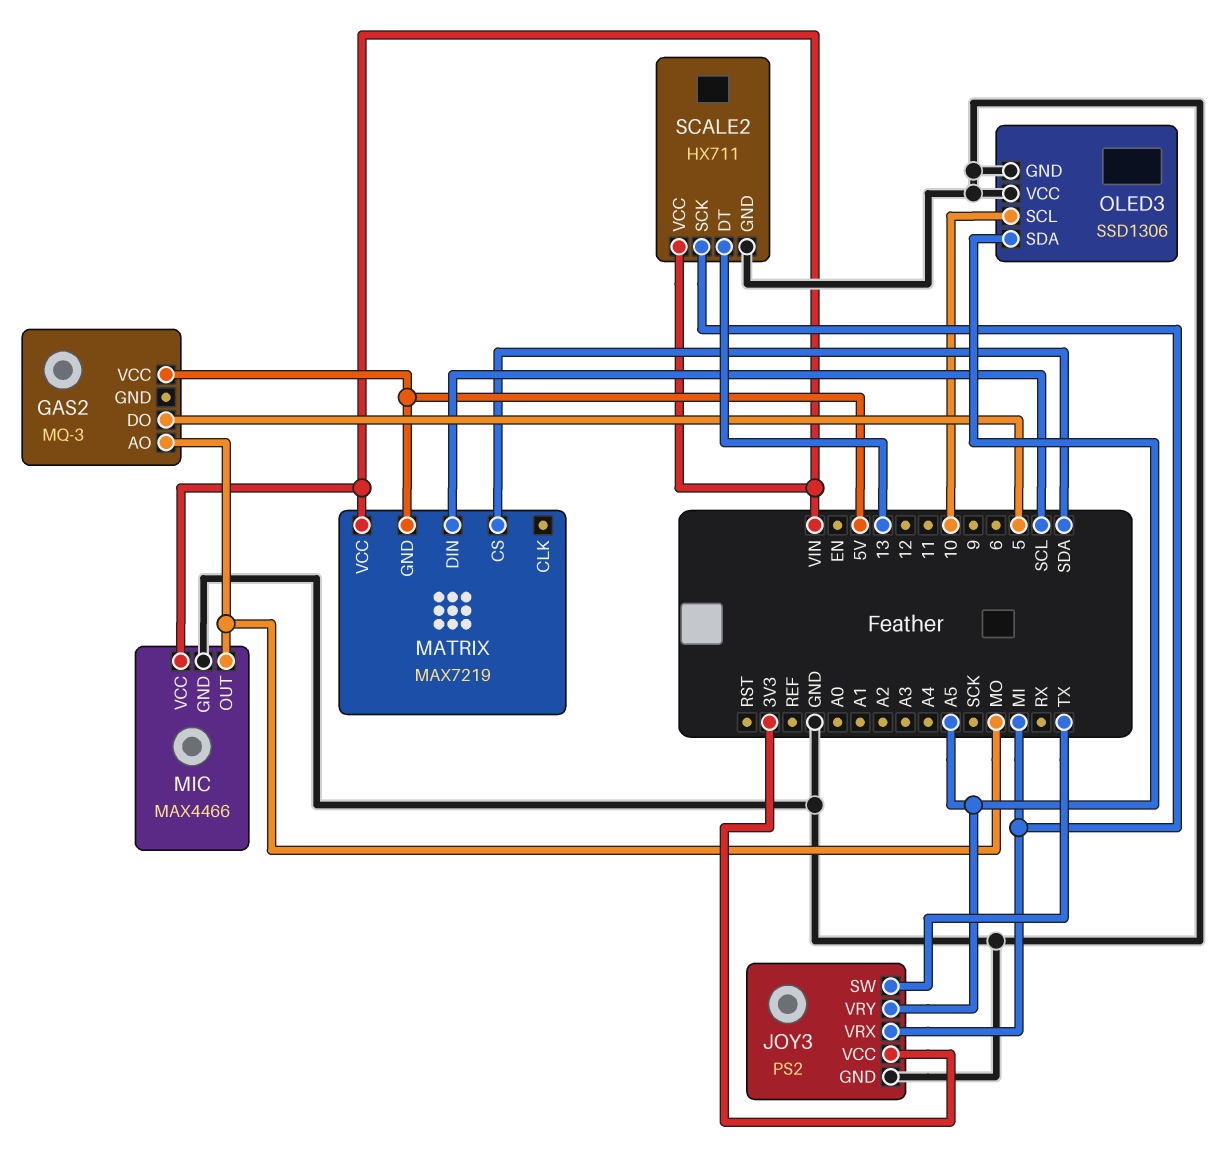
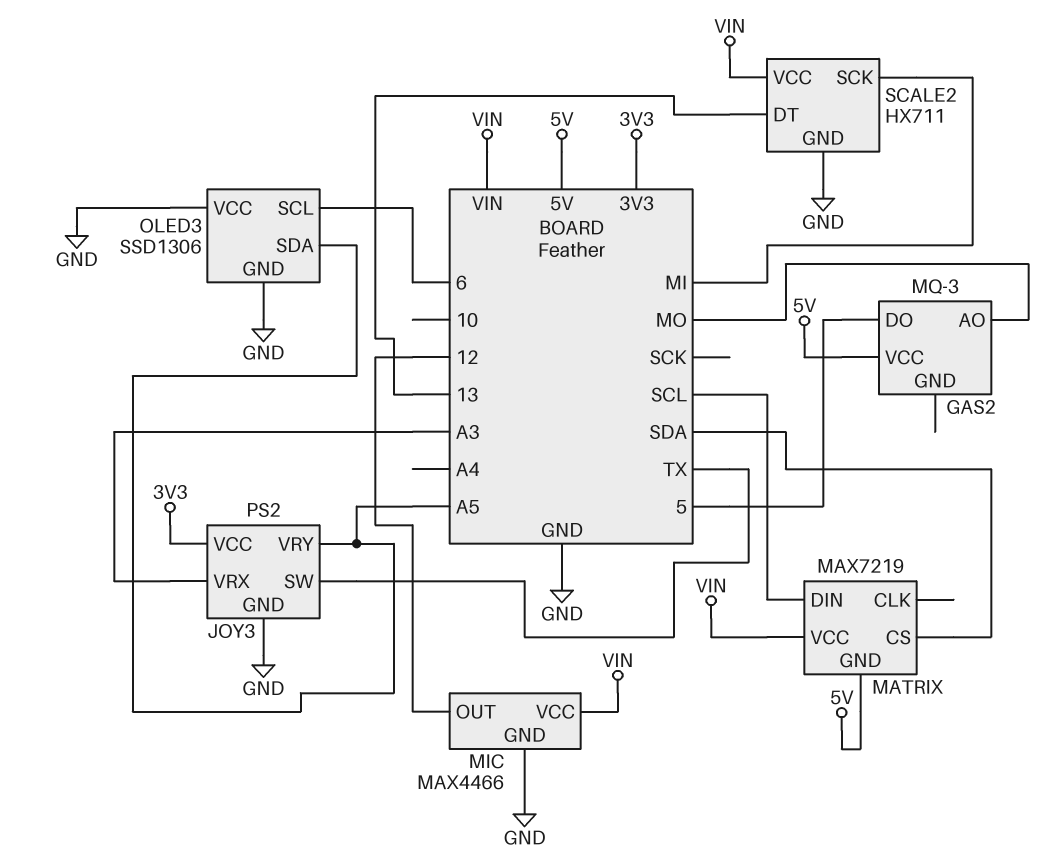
JOY3 pin VRX: MI -> A3
MIC pin OUT: MO -> 12
OLED3 pin SCL: 10 -> 6

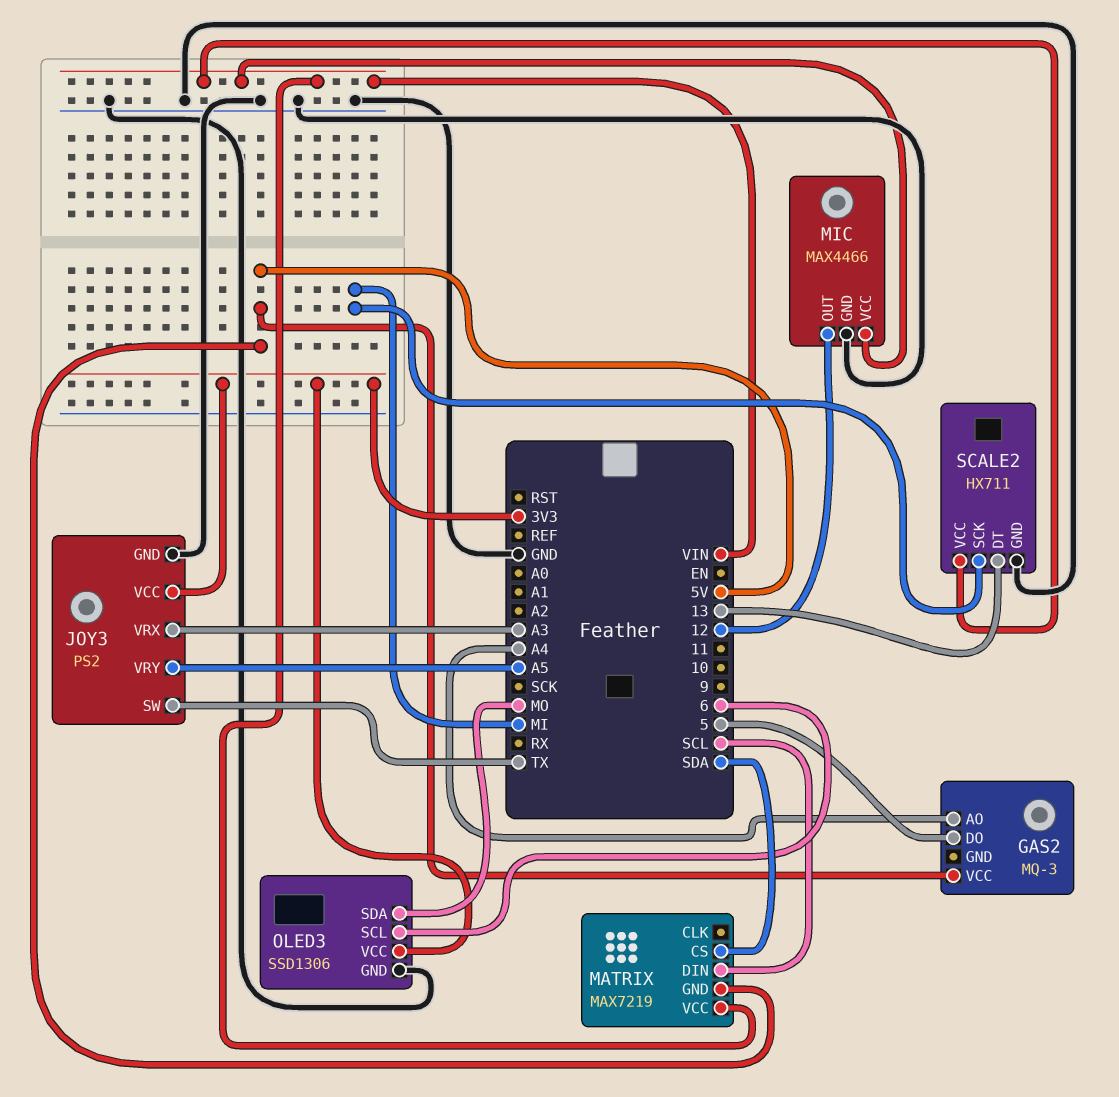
GAS2 pin AO: MO -> A4
OLED3 pin SDA: A5 -> MO
OLED3 pin VCC: GND -> 3V3

